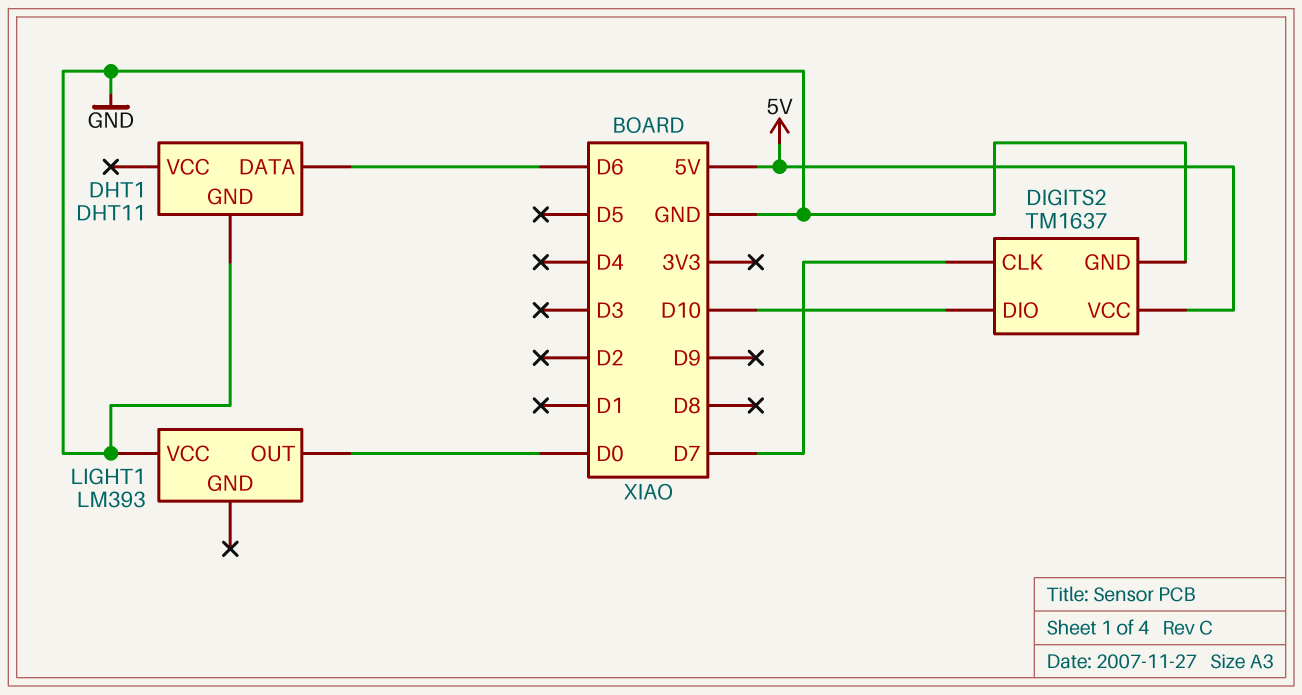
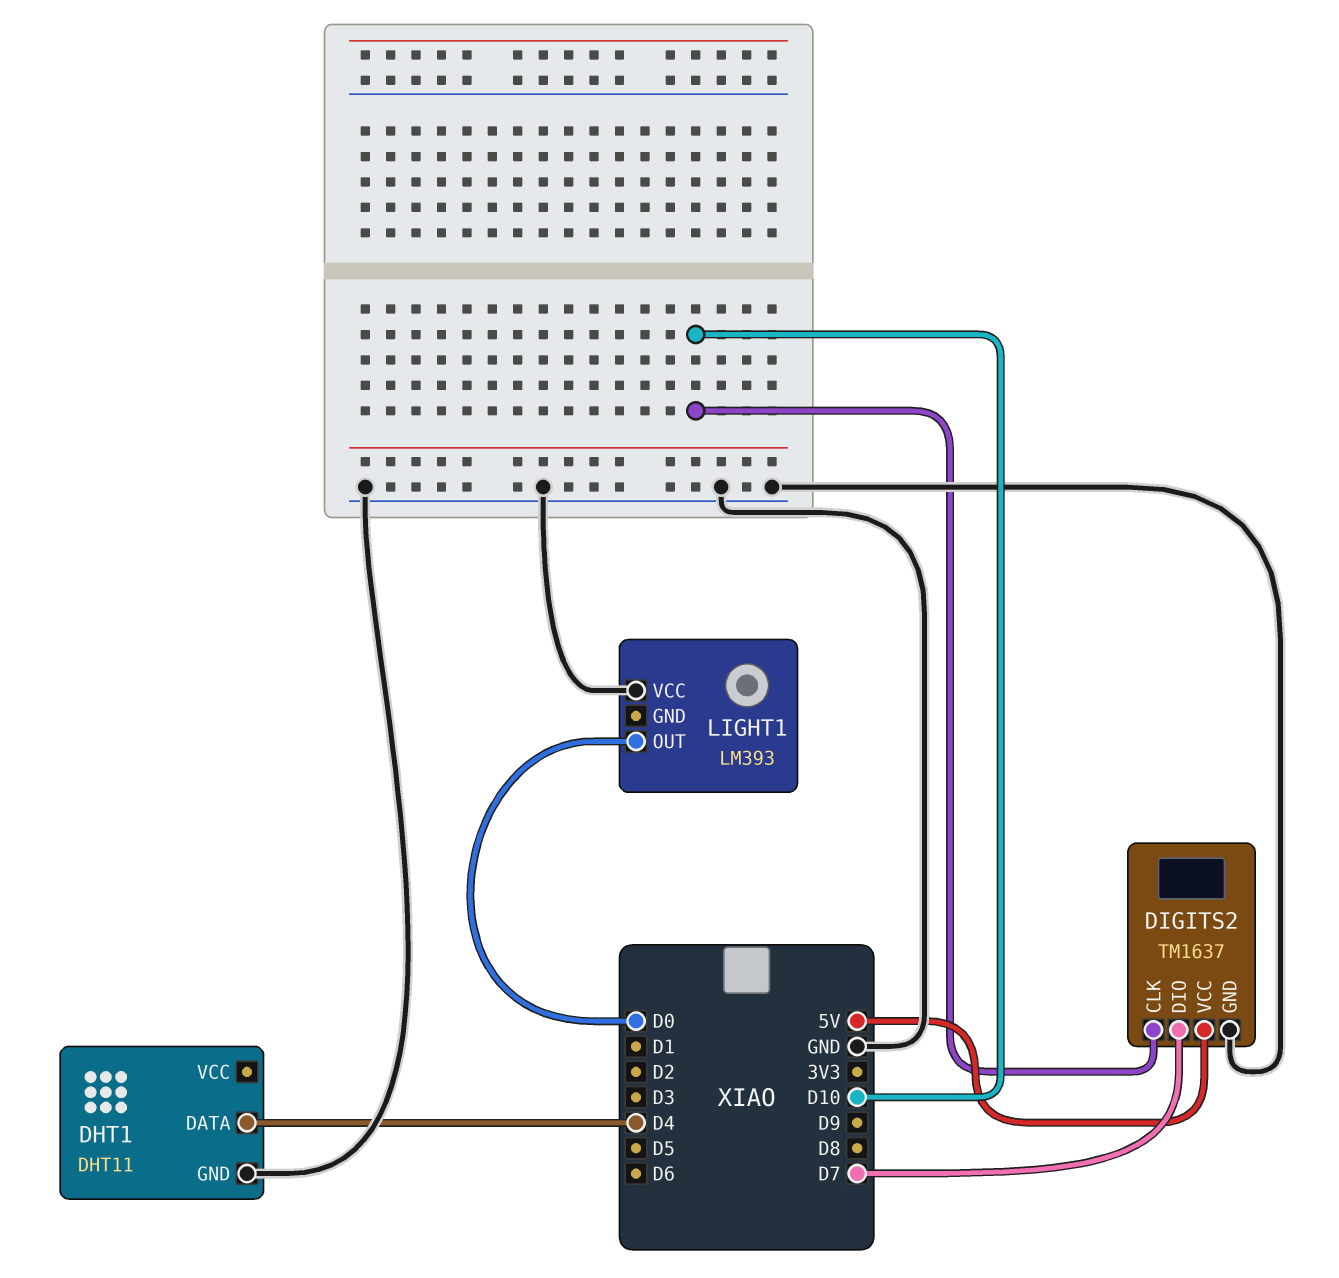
DHT1 pin DATA: D6 -> D4
DIGITS2 pin CLK: D7 -> D10
DIGITS2 pin DIO: D10 -> D7

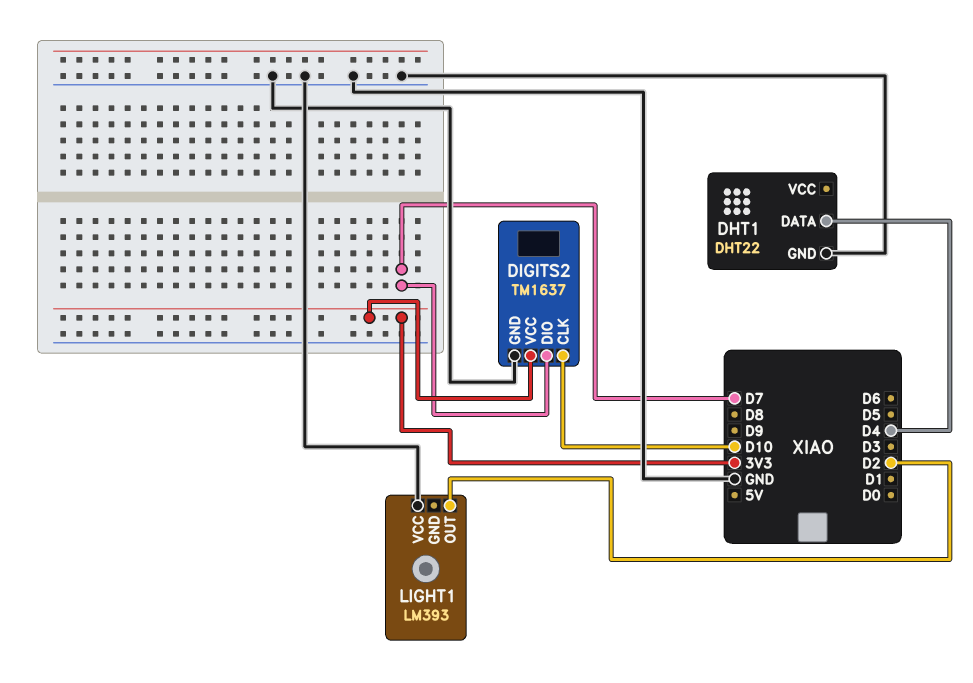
DHT1: DHT11 -> DHT22
DIGITS2 pin VCC: 5V -> 3V3
LIGHT1 pin OUT: D0 -> D2

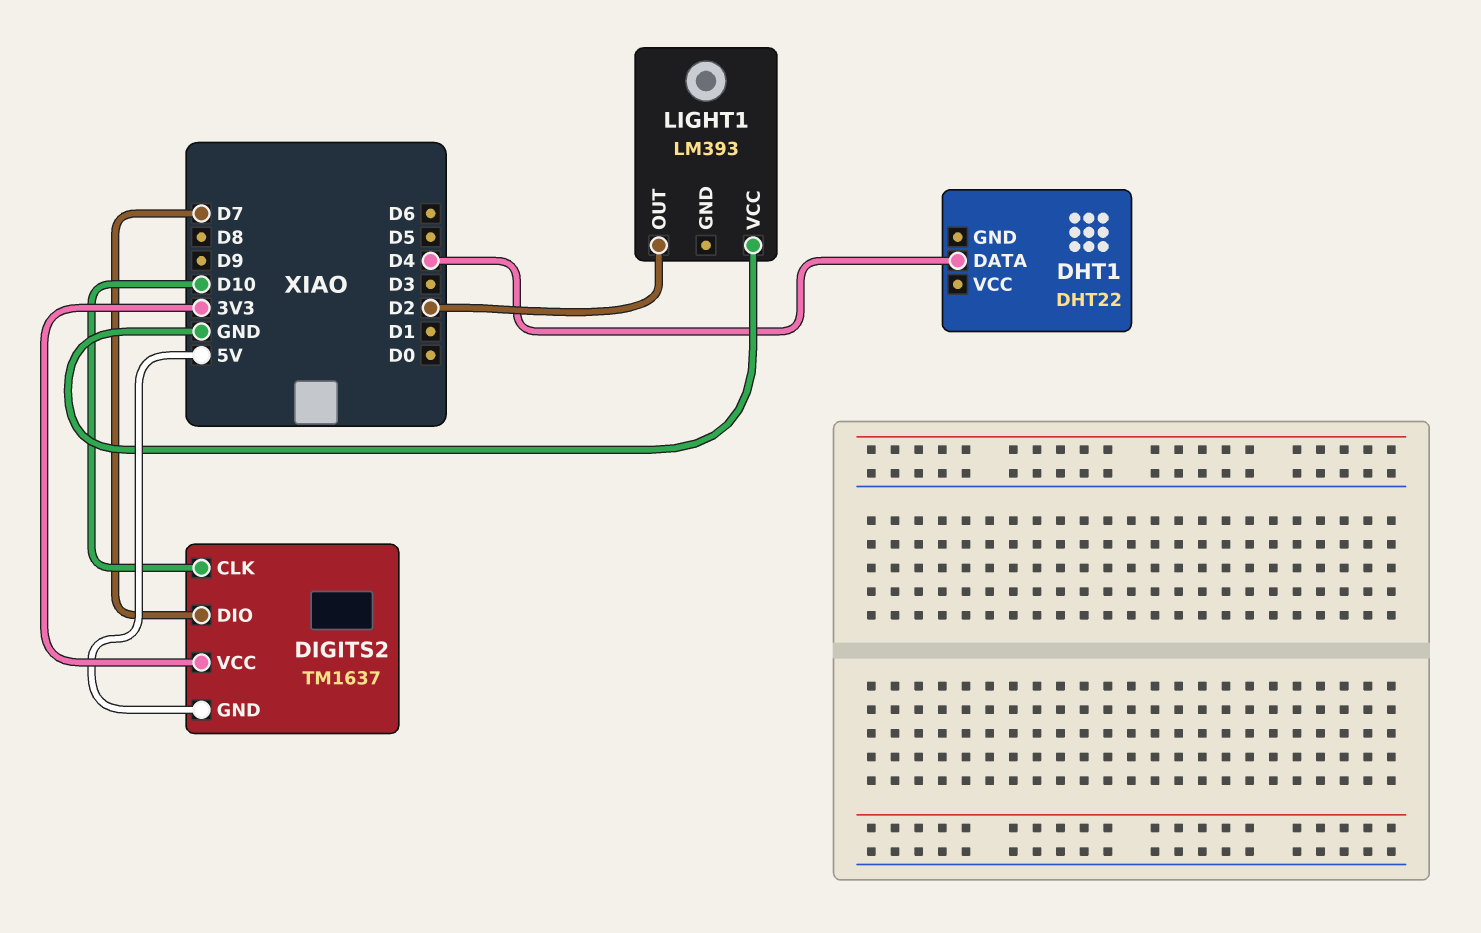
DHT1 pin GND: GND -> none
DIGITS2 pin GND: GND -> 5V

